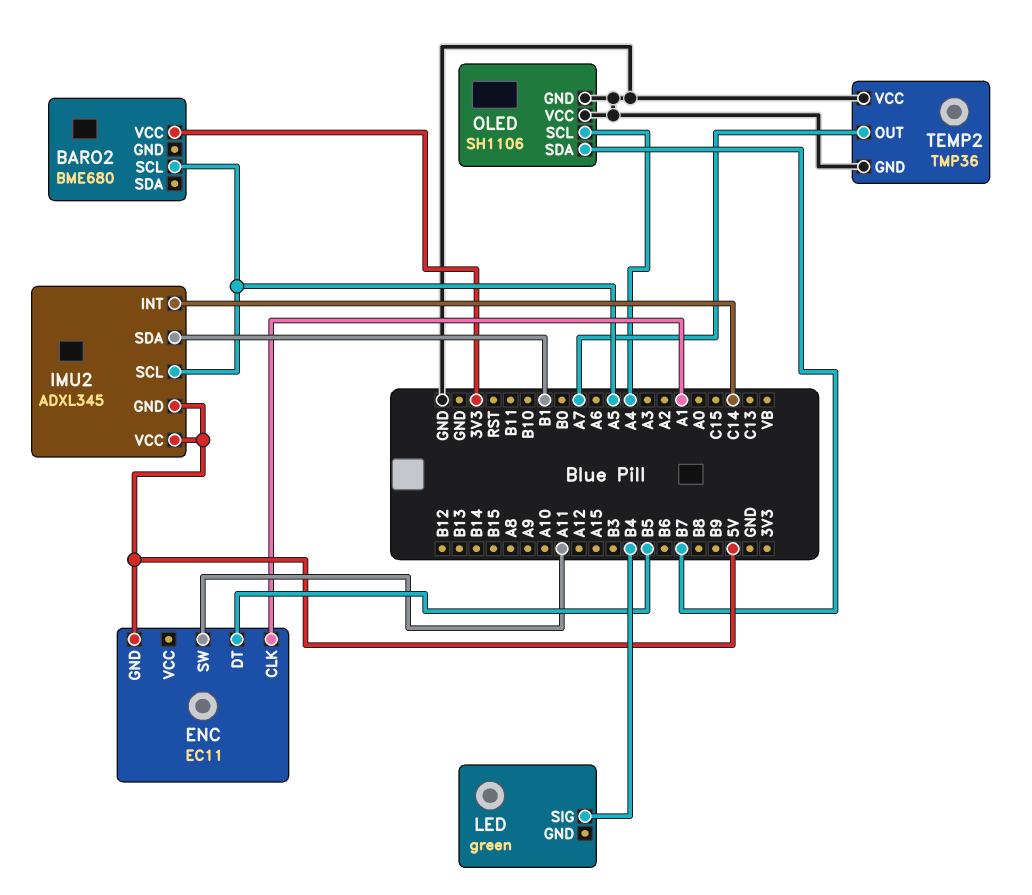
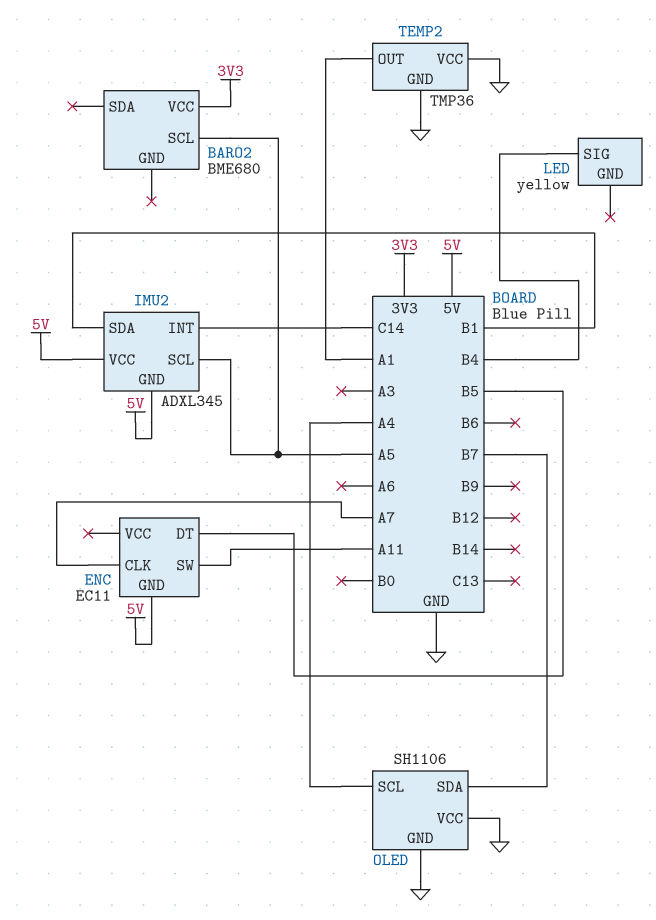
ENC pin CLK: A1 -> A7
LED: green -> yellow
TEMP2 pin OUT: A7 -> A1

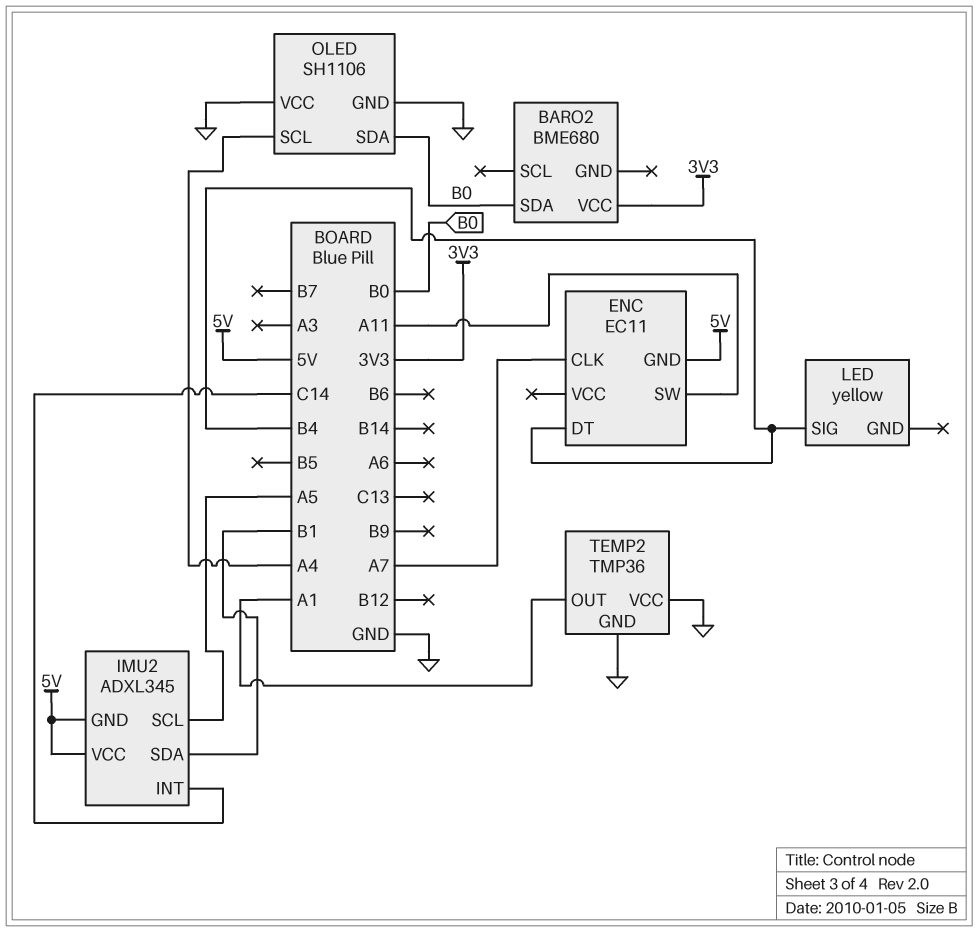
BARO2 pin SCL: A5 -> none
BARO2 pin SDA: none -> B0
ENC pin DT: B5 -> B4
OLED pin SDA: B7 -> B0

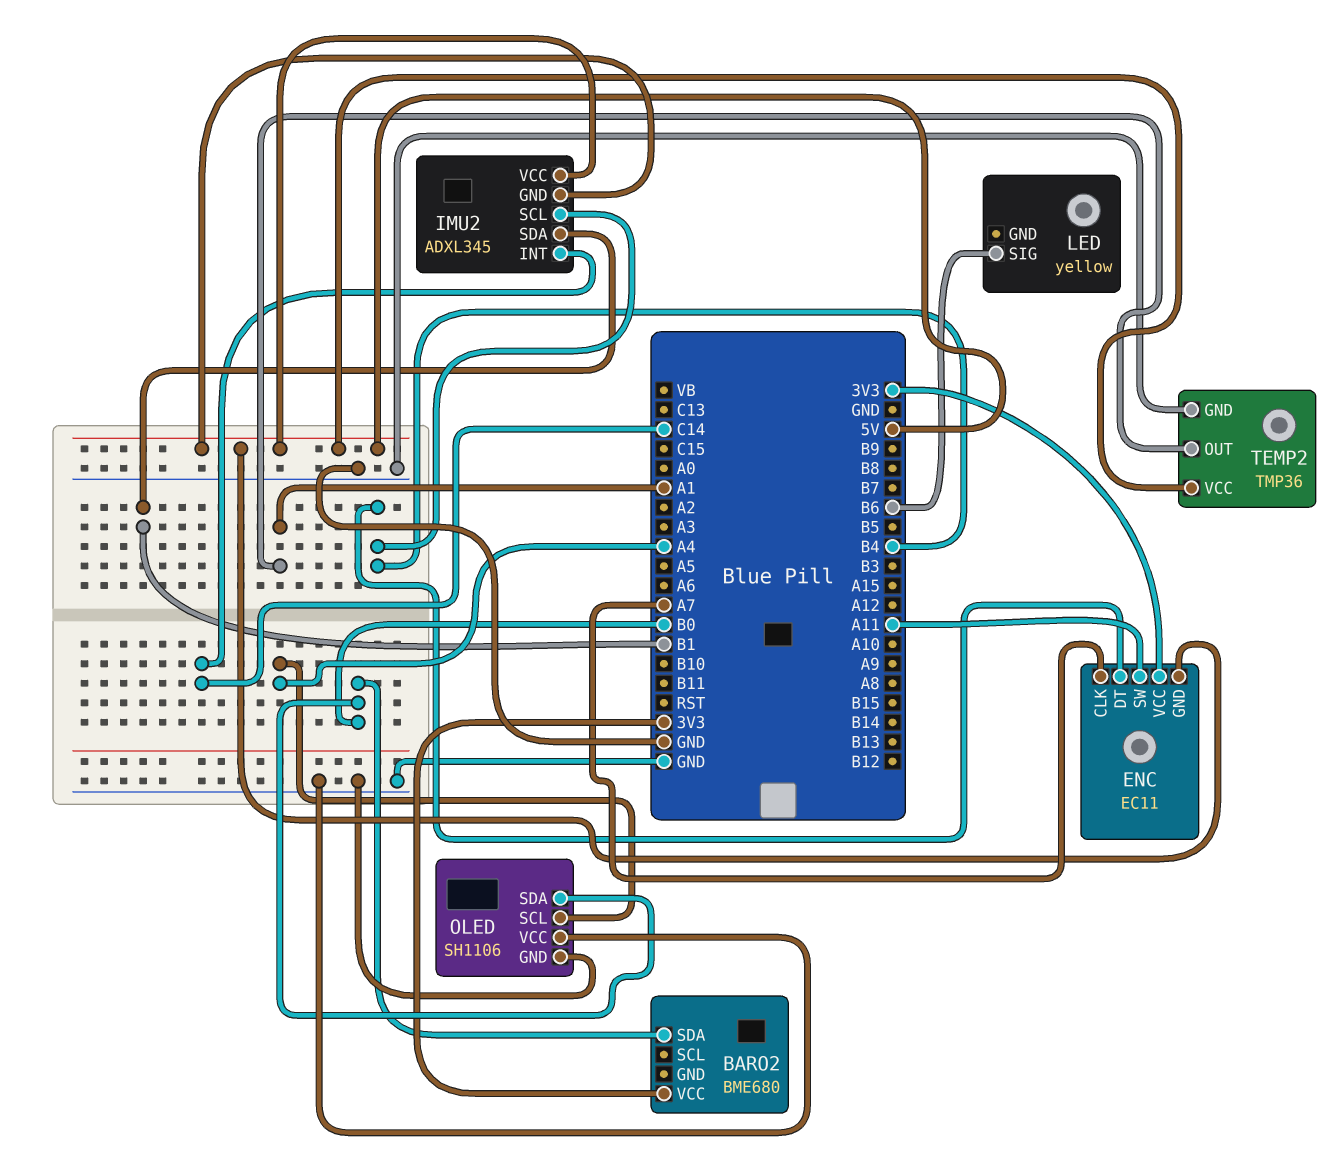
ENC pin VCC: none -> 3V3
IMU2 pin SCL: A5 -> B4
LED pin SIG: B4 -> B6
TEMP2 pin VCC: GND -> 5V

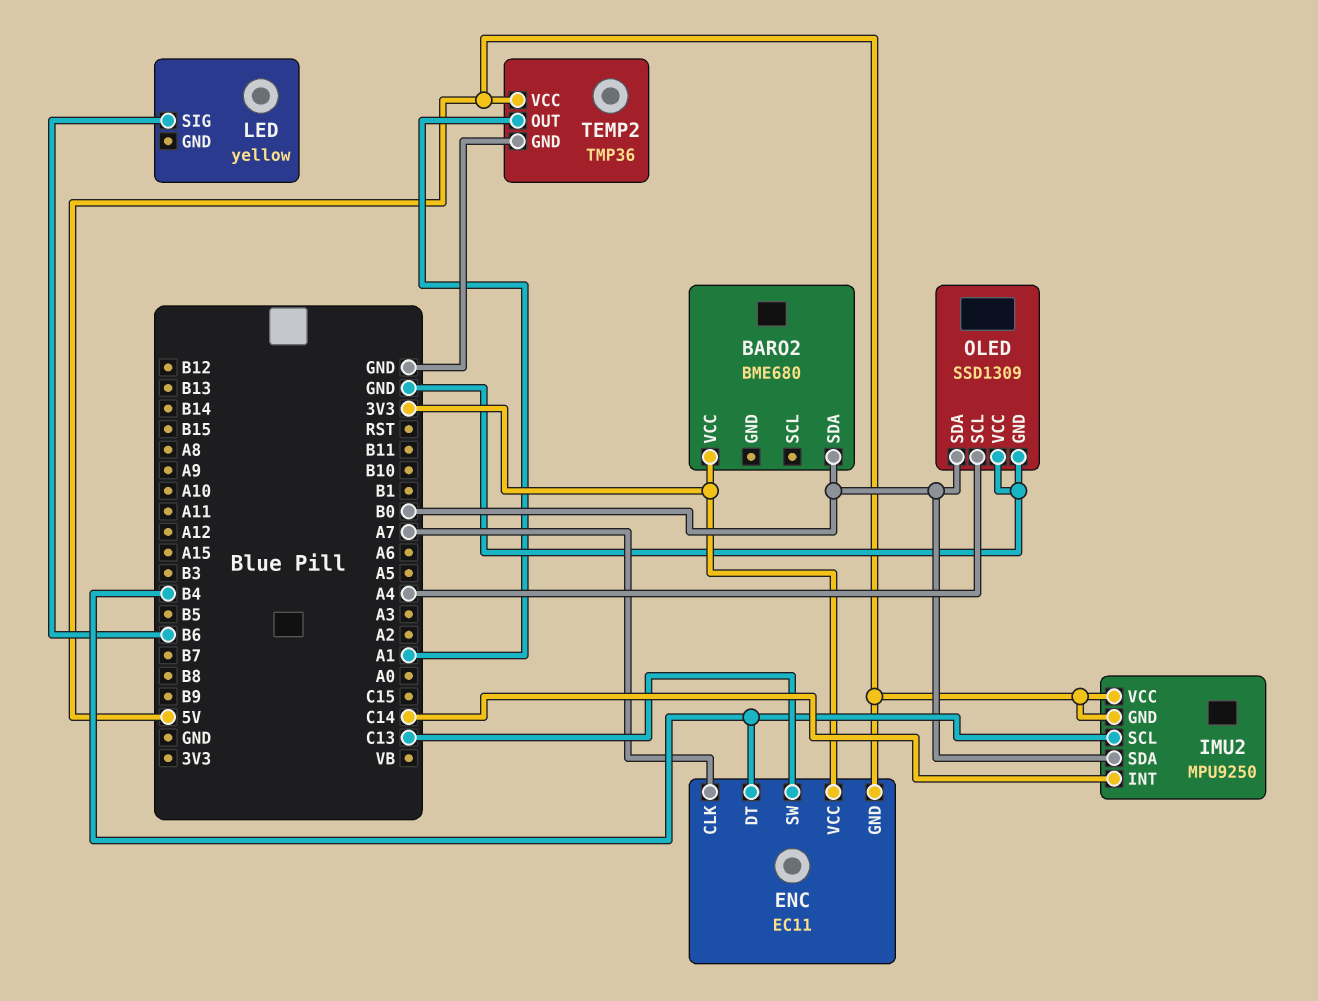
ENC pin SW: A11 -> C13
IMU2: ADXL345 -> MPU9250
IMU2 pin SDA: B1 -> B0
OLED: SH1106 -> SSD1309

